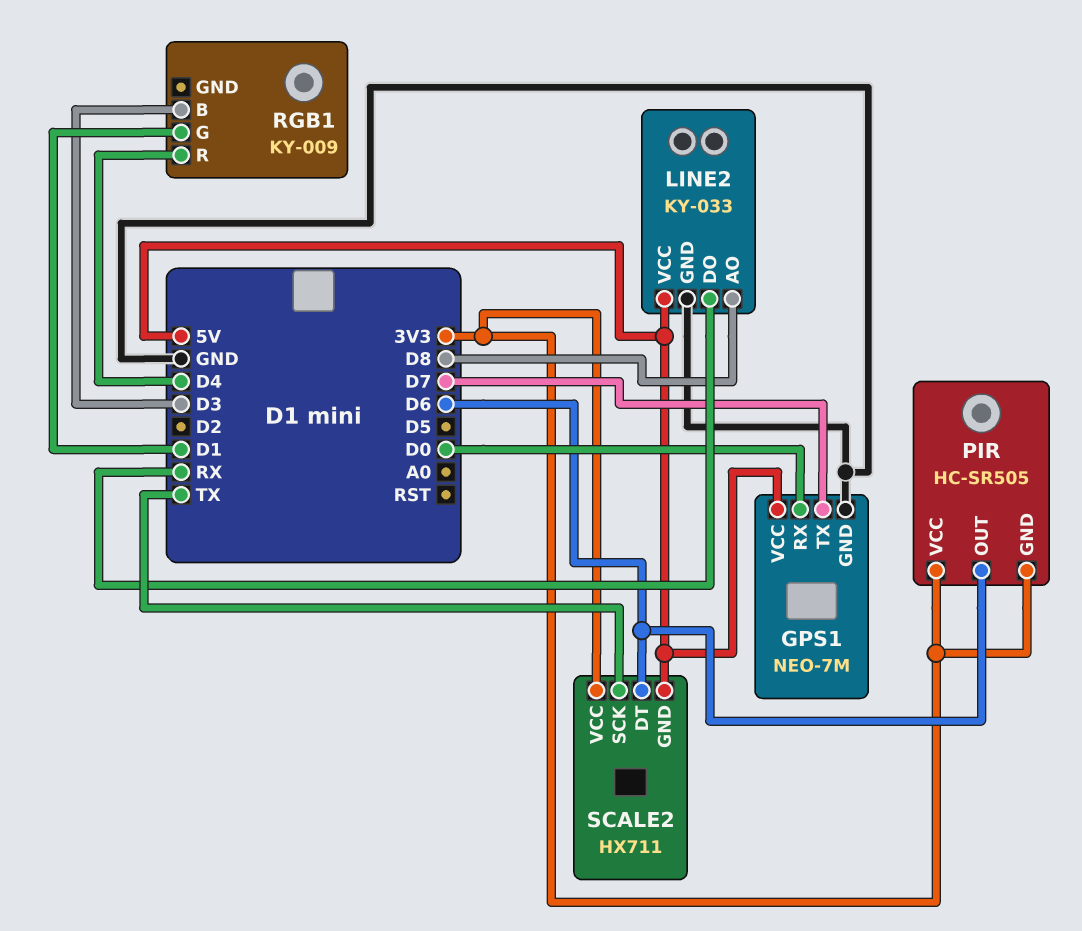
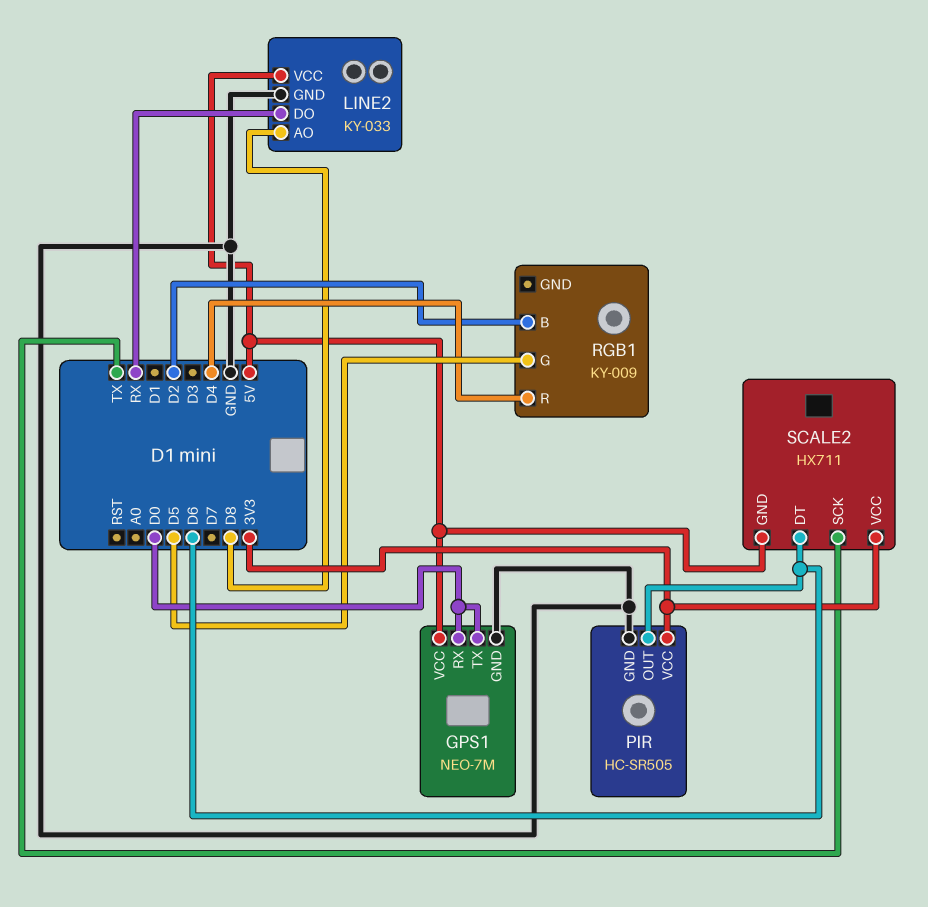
GPS1 pin TX: D7 -> D0
PIR pin GND: 3V3 -> GND
RGB1 pin B: D3 -> D2
RGB1 pin G: D1 -> D5

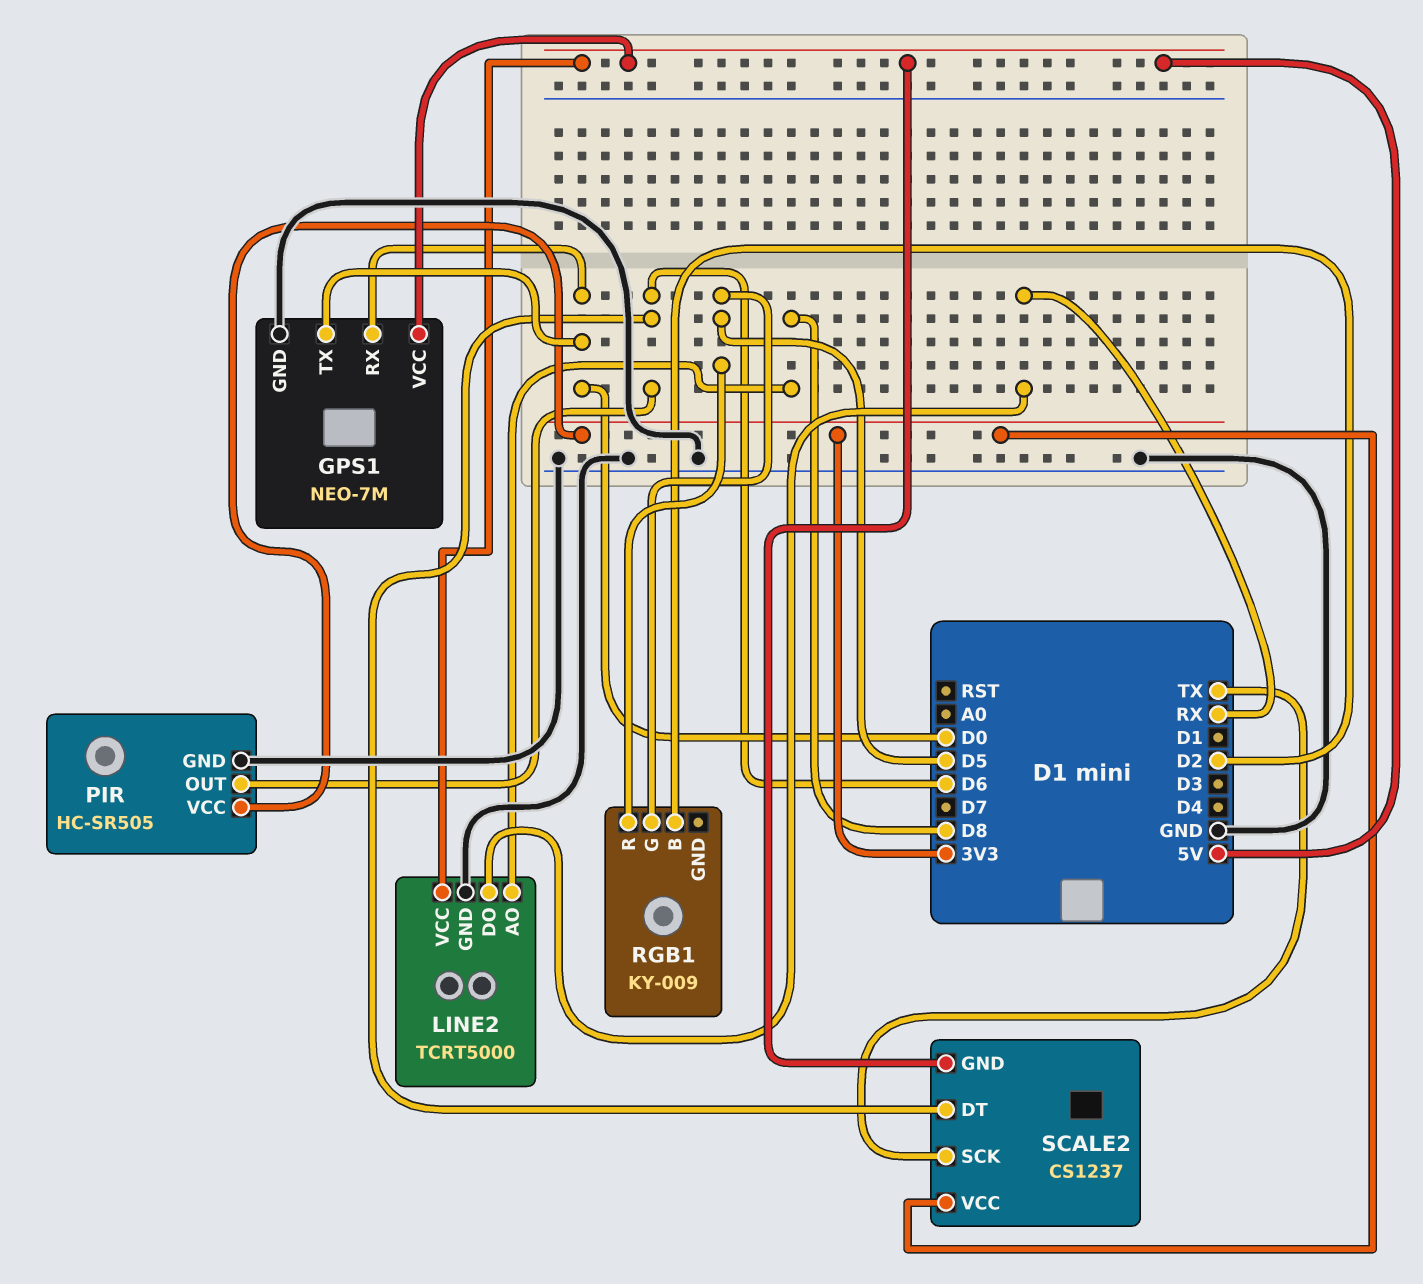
LINE2: KY-033 -> TCRT5000
RGB1 pin R: D4 -> D5
SCALE2: HX711 -> CS1237

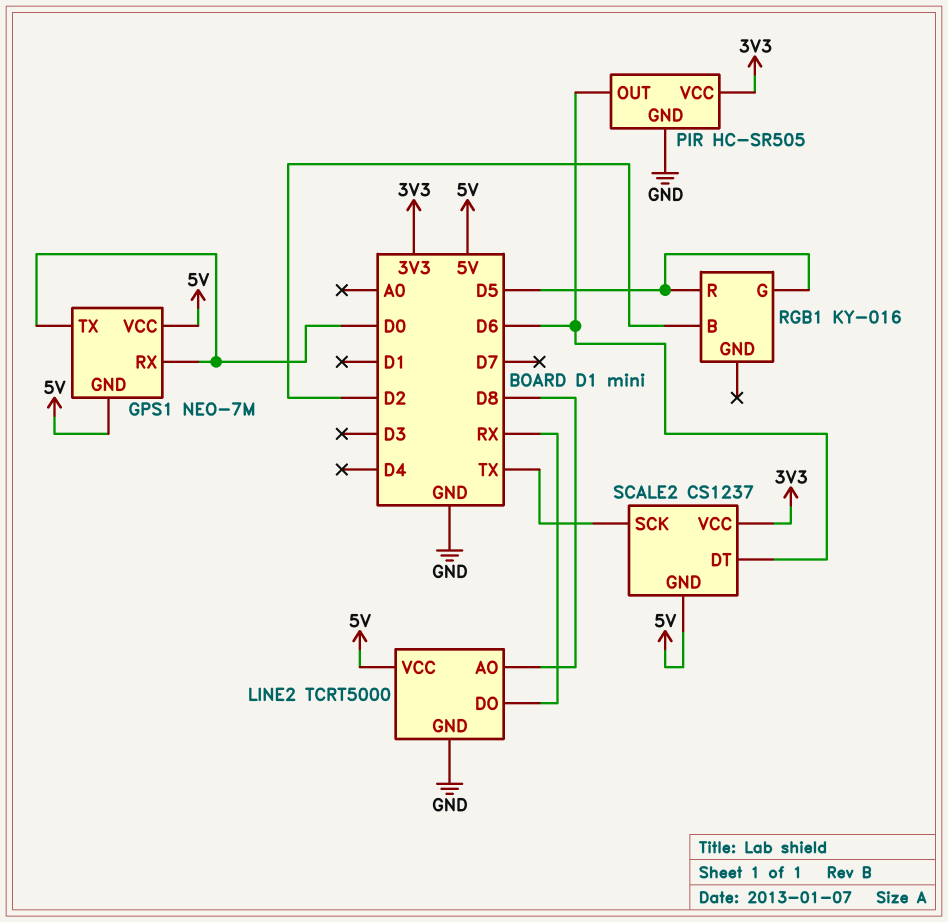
GPS1 pin GND: GND -> 5V
RGB1: KY-009 -> KY-016

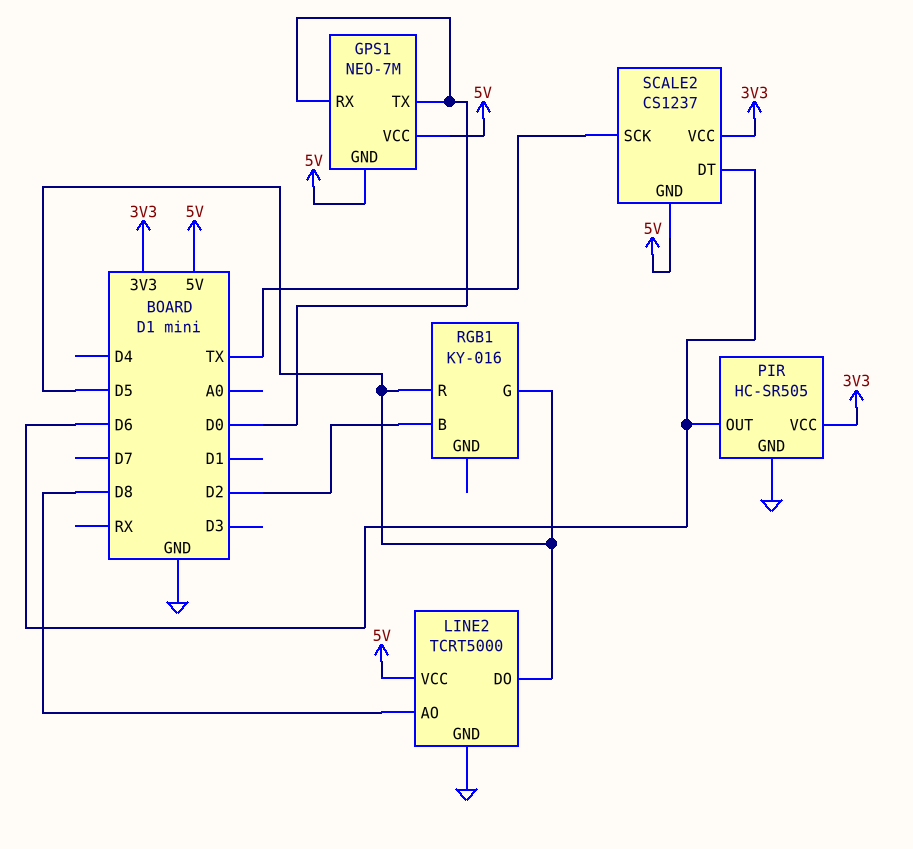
LINE2 pin DO: RX -> D5

